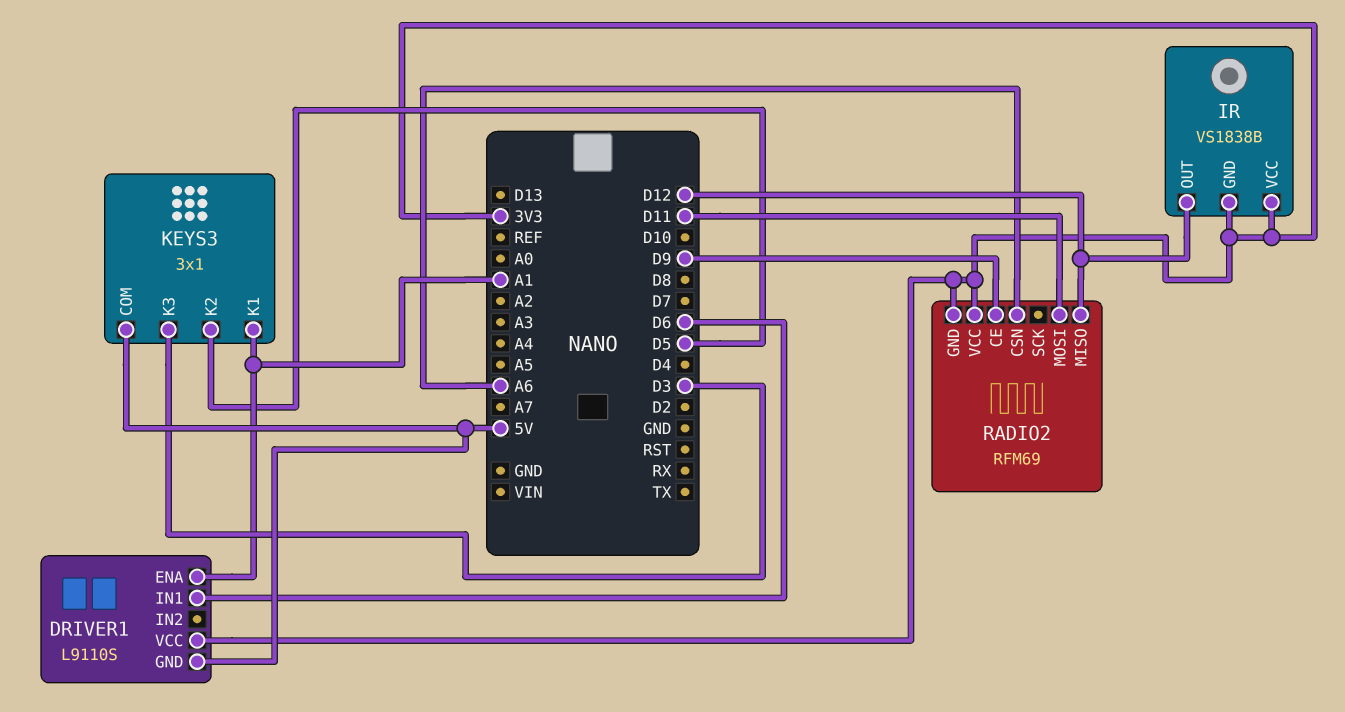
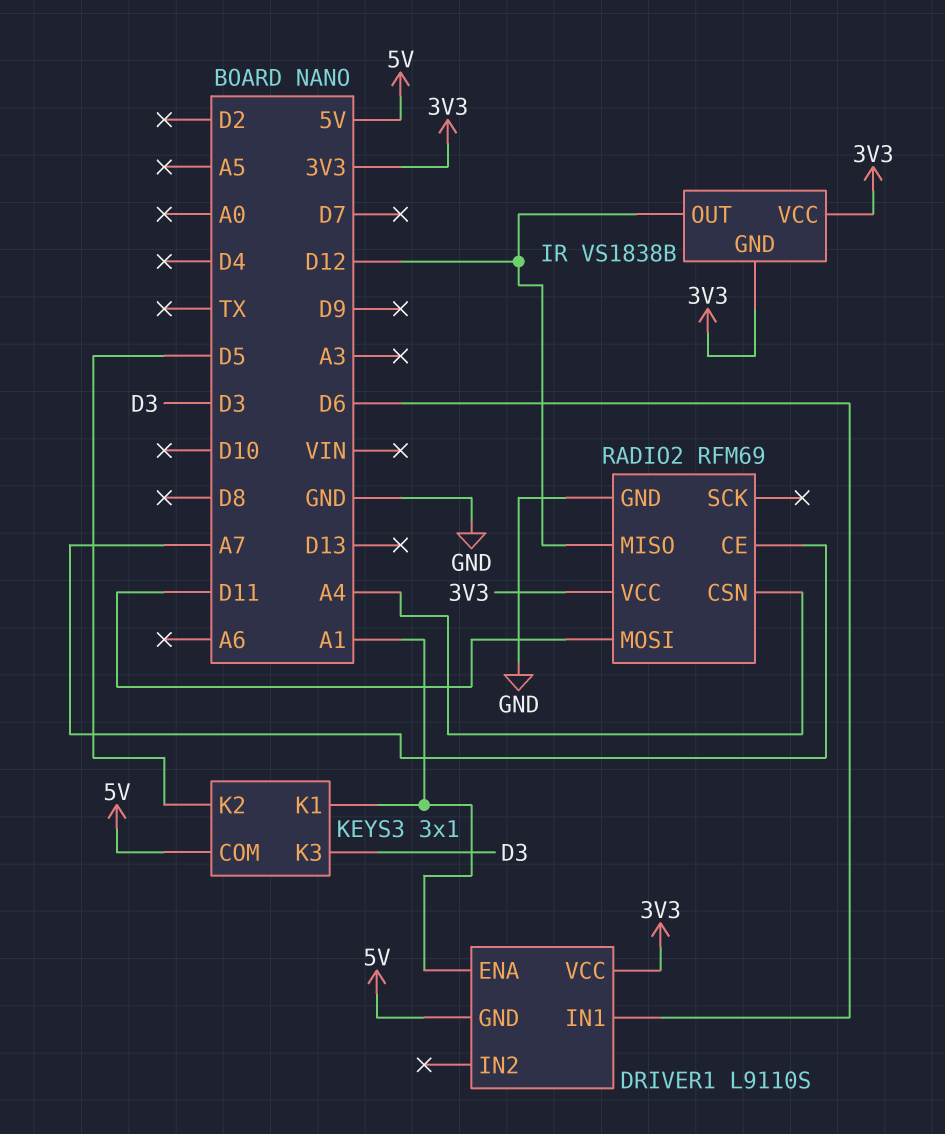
RADIO2 pin CE: D9 -> A7
RADIO2 pin CSN: A6 -> A4
RADIO2 pin GND: 3V3 -> GND

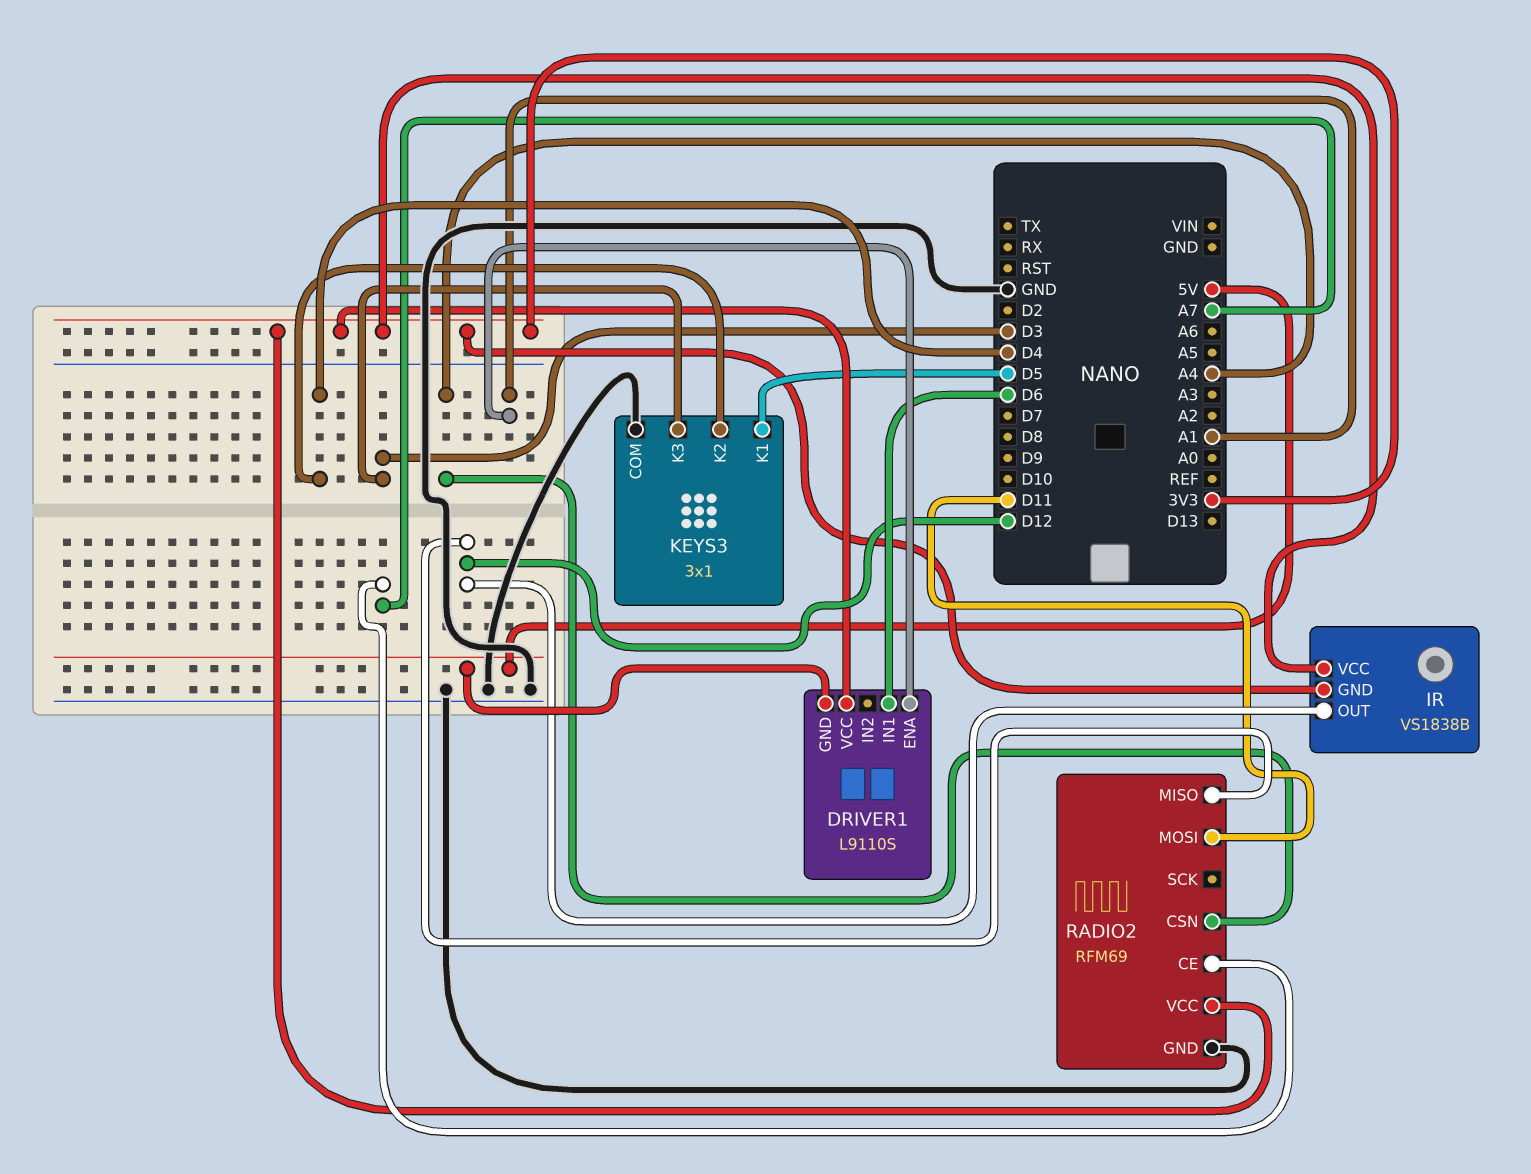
KEYS3 pin COM: 5V -> GND
KEYS3 pin K1: A1 -> D5
KEYS3 pin K2: D5 -> D4

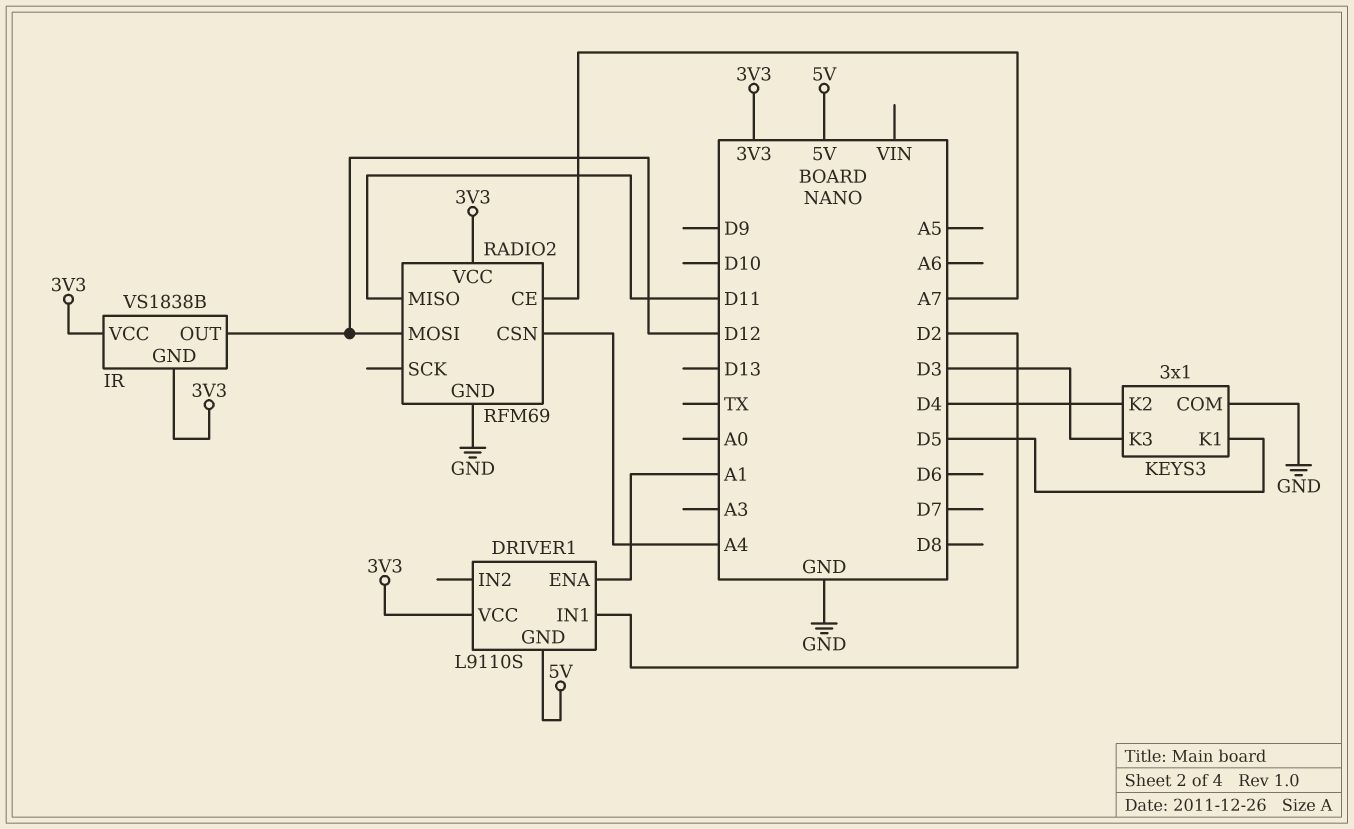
DRIVER1 pin IN1: D6 -> D2
RADIO2 pin MISO: D12 -> D11
RADIO2 pin MOSI: D11 -> D12

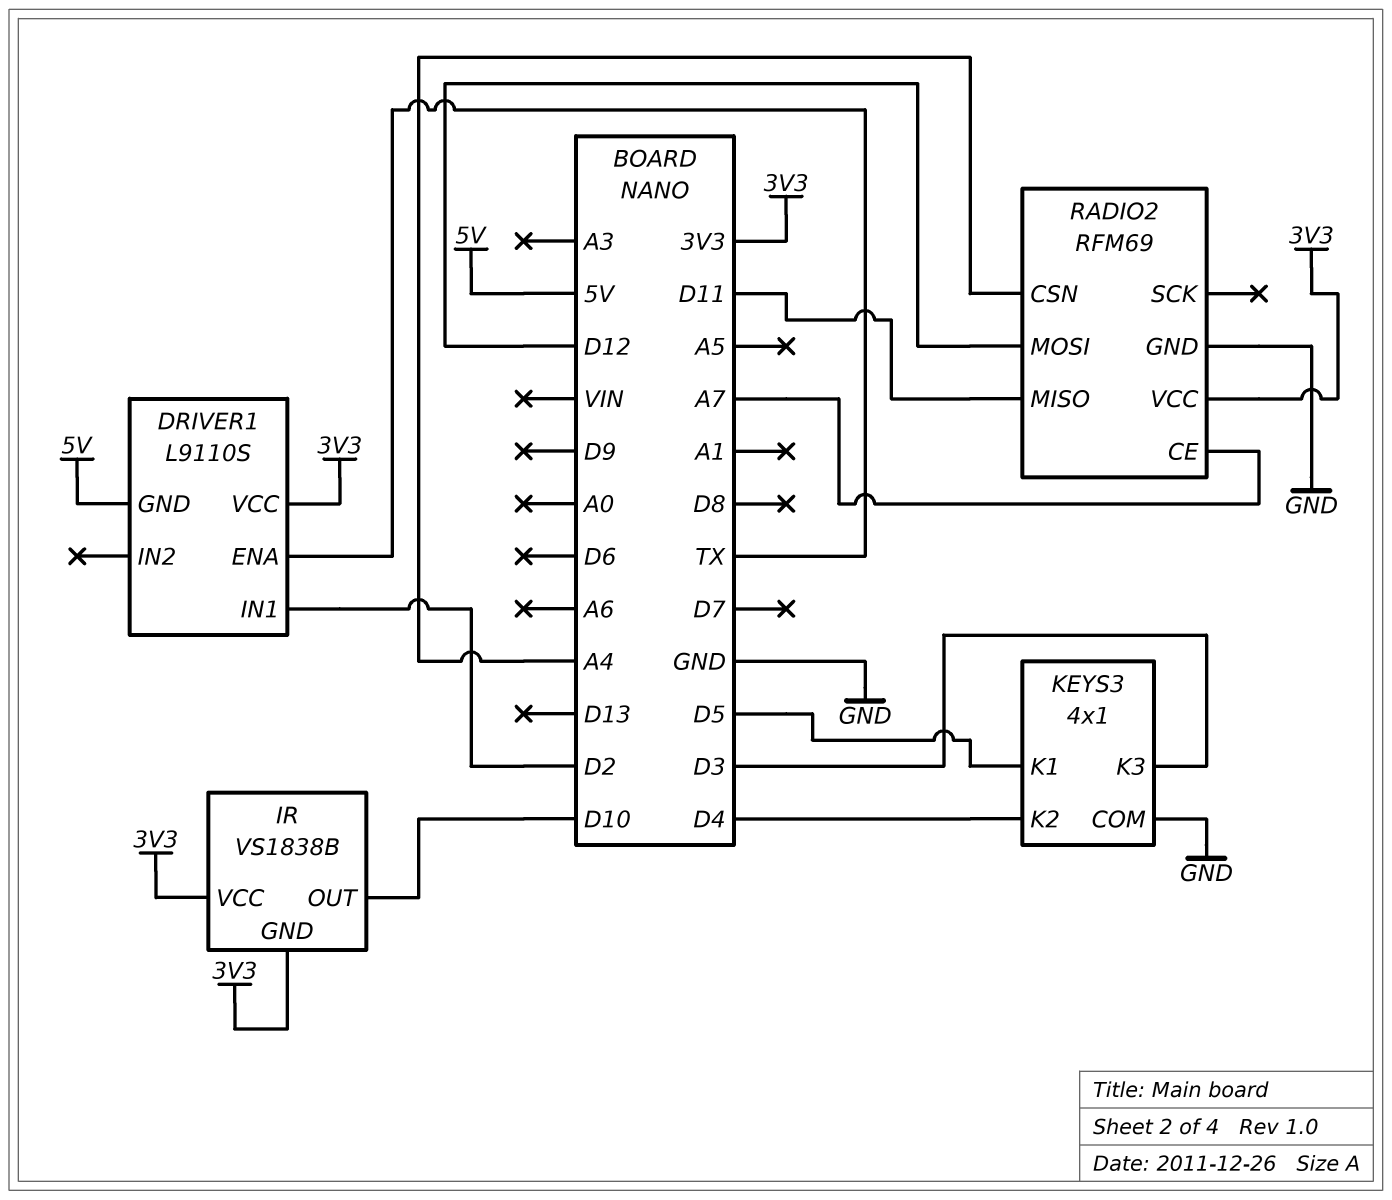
DRIVER1 pin ENA: A1 -> TX
IR pin OUT: D12 -> D10
KEYS3: 3x1 -> 4x1

